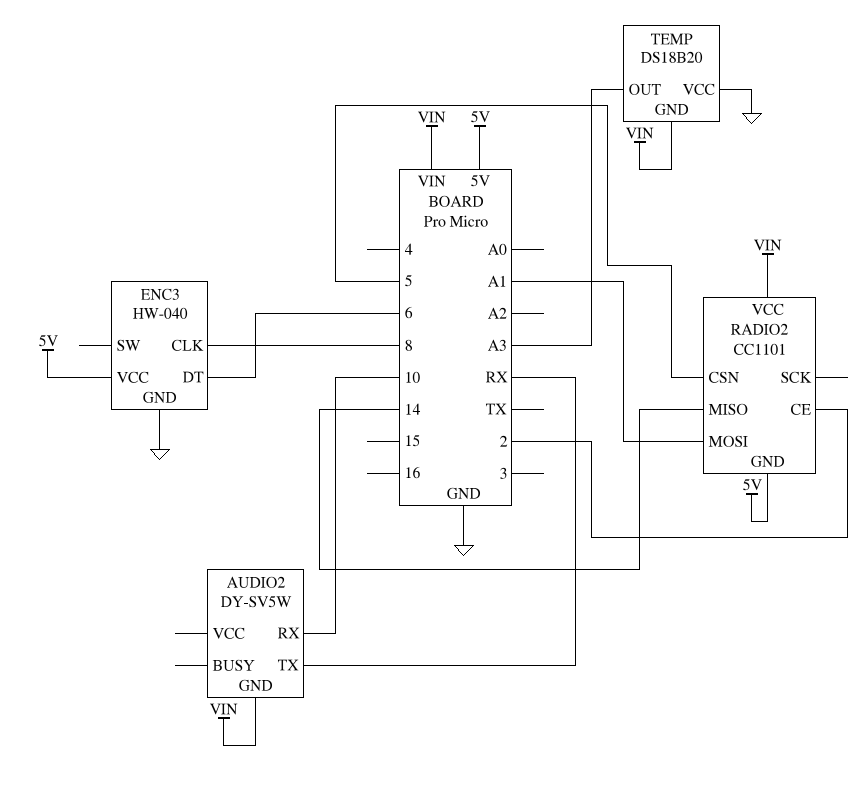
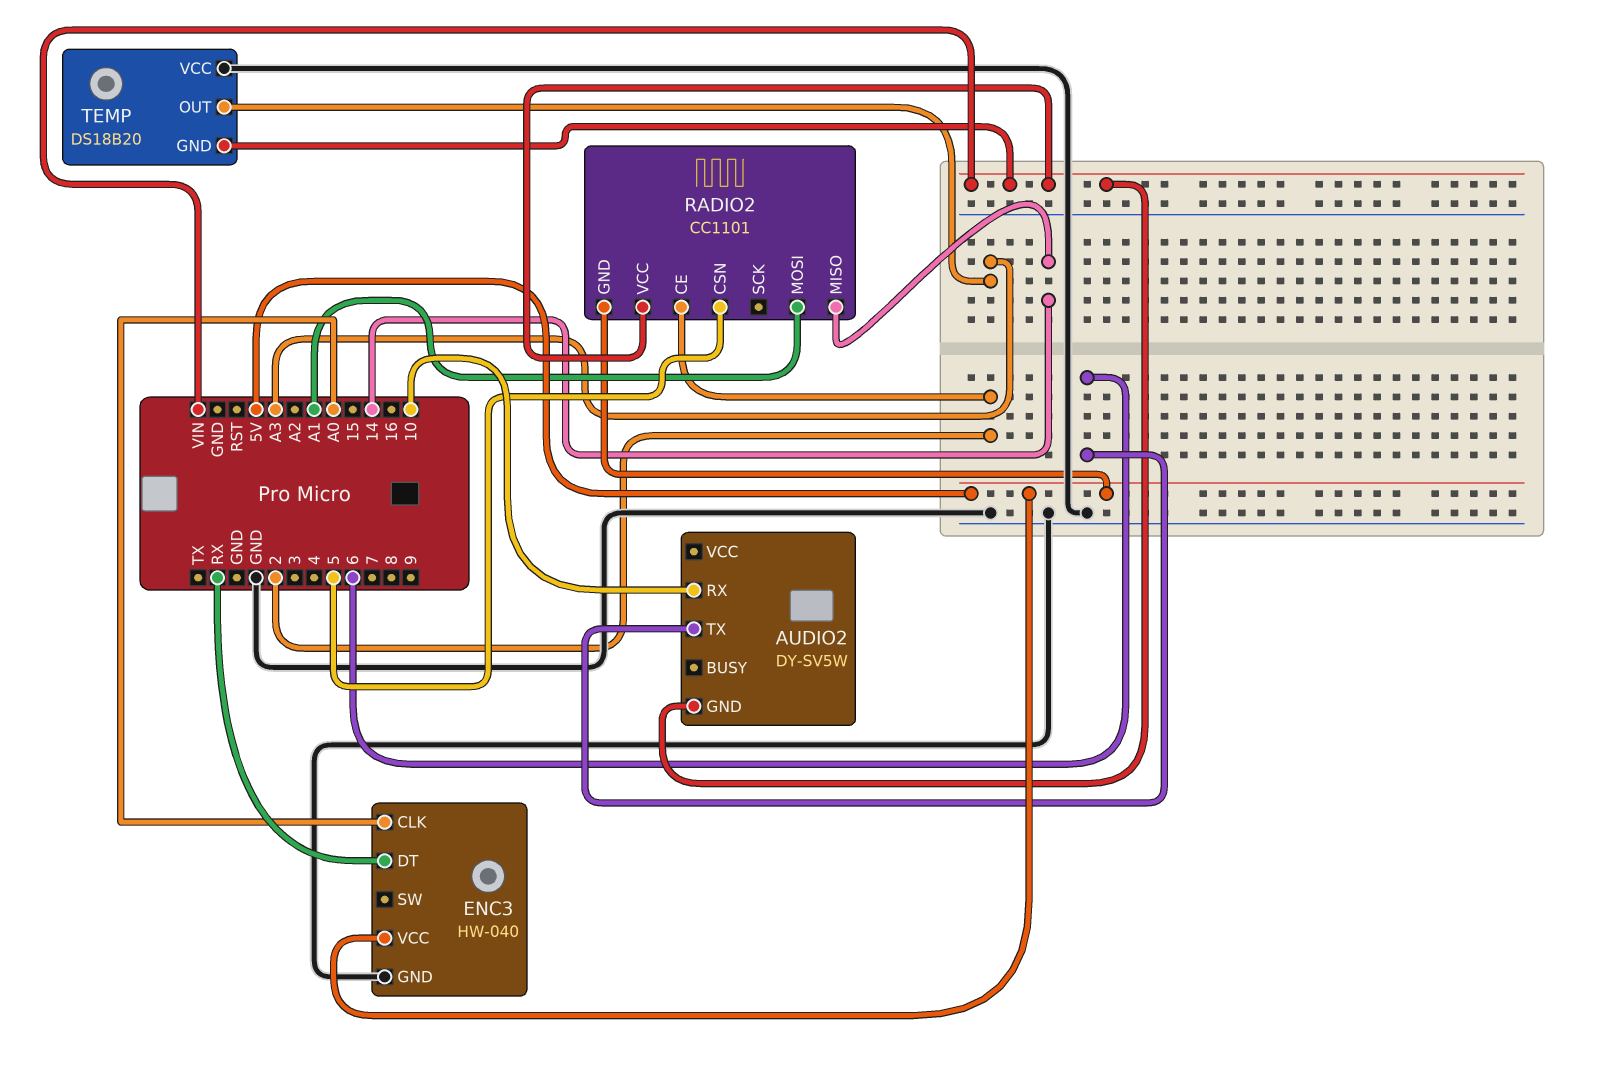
AUDIO2 pin TX: RX -> 6
ENC3 pin CLK: 8 -> A0
ENC3 pin DT: 6 -> RX

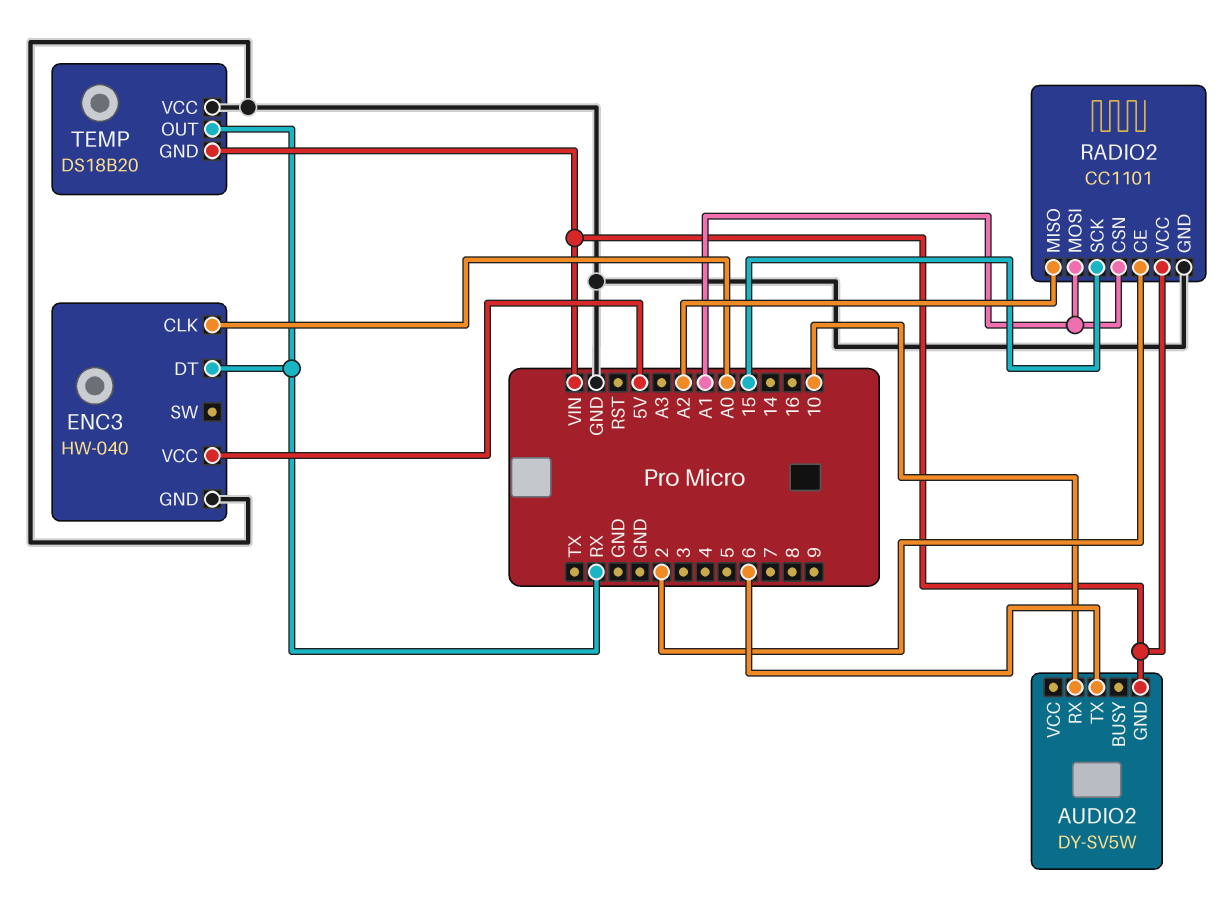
RADIO2 pin CSN: 5 -> A1
RADIO2 pin GND: 5V -> GND
RADIO2 pin MISO: 14 -> A2
RADIO2 pin SCK: none -> 15
TEMP pin OUT: A3 -> RX

